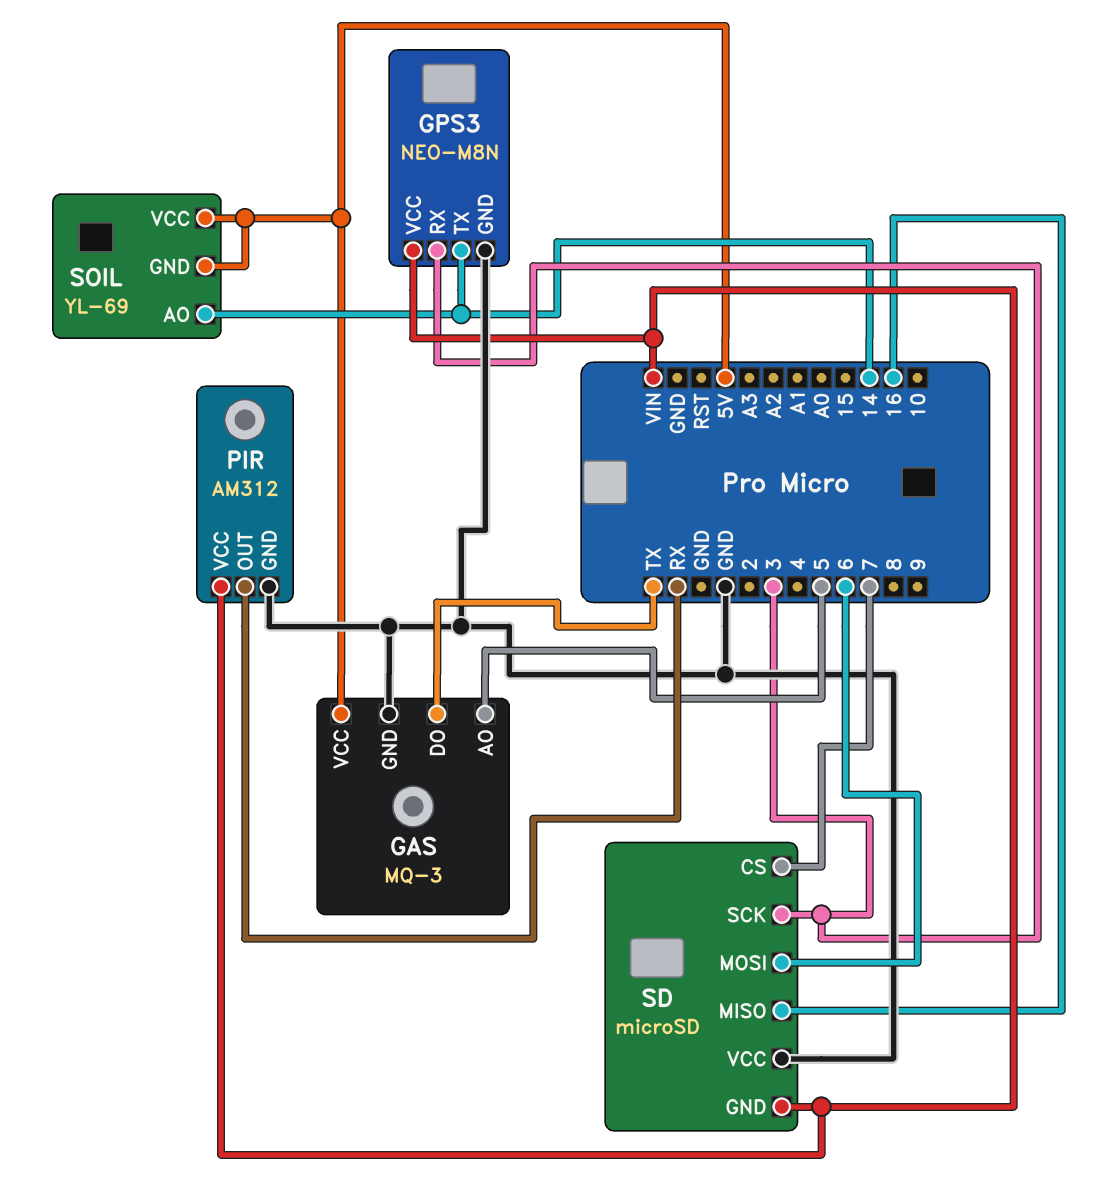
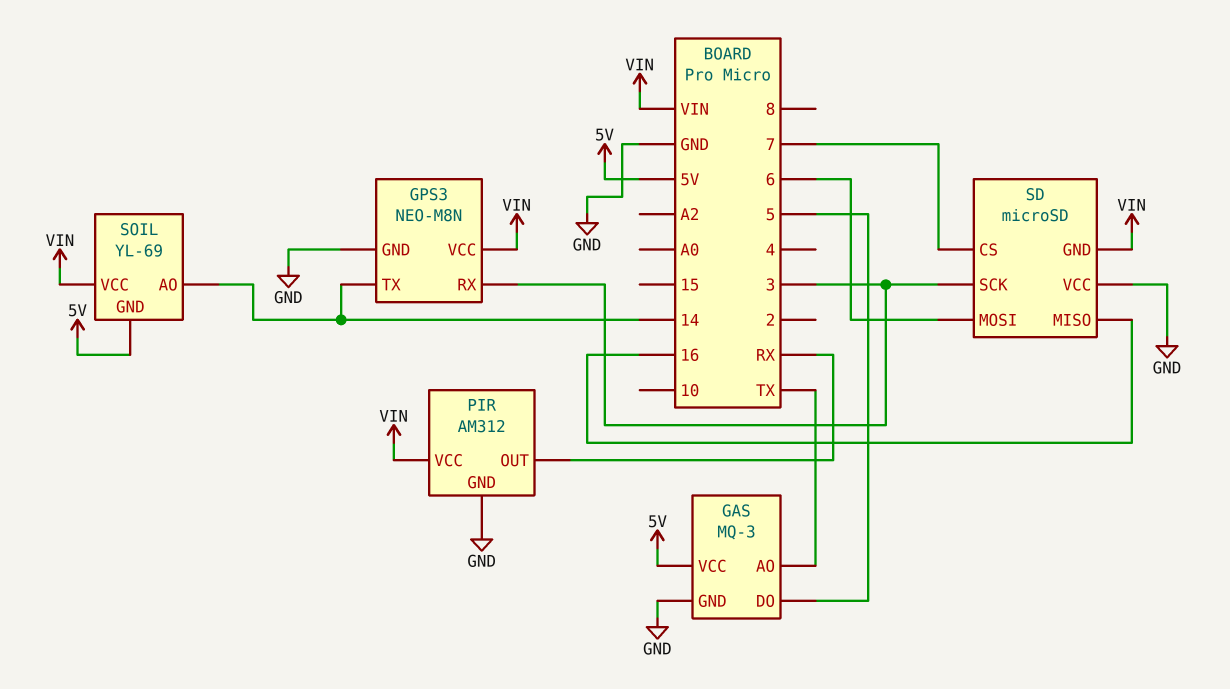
GAS pin AO: 5 -> TX
GAS pin DO: TX -> 5
SOIL pin VCC: 5V -> VIN

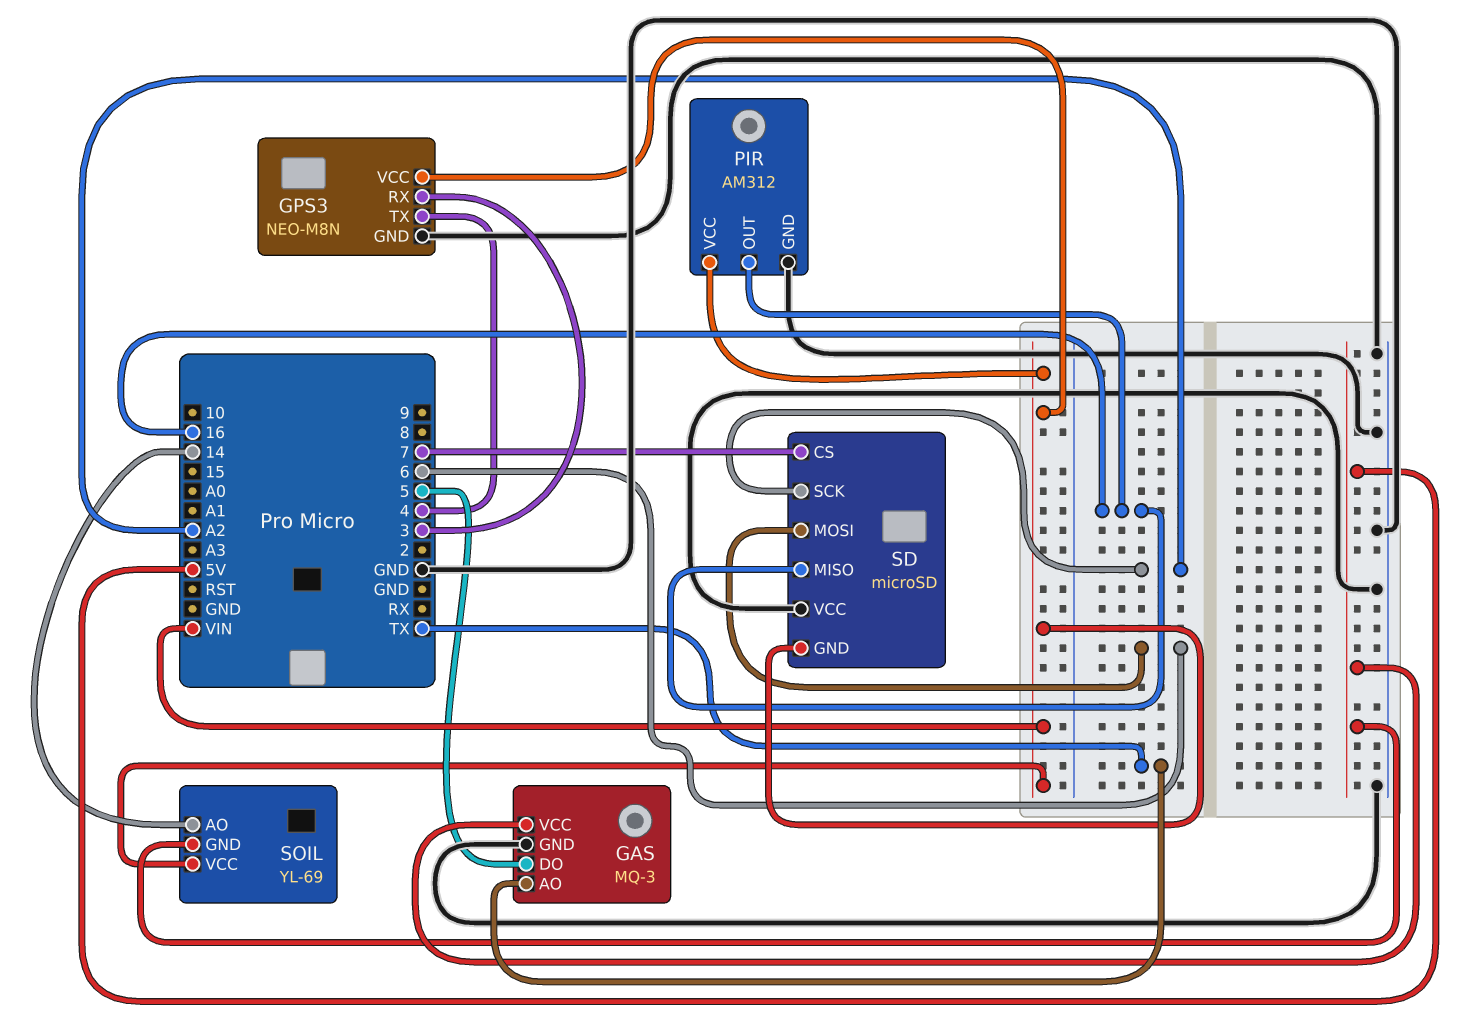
GPS3 pin TX: 14 -> 4
PIR pin OUT: RX -> 16
SD pin SCK: 3 -> A2

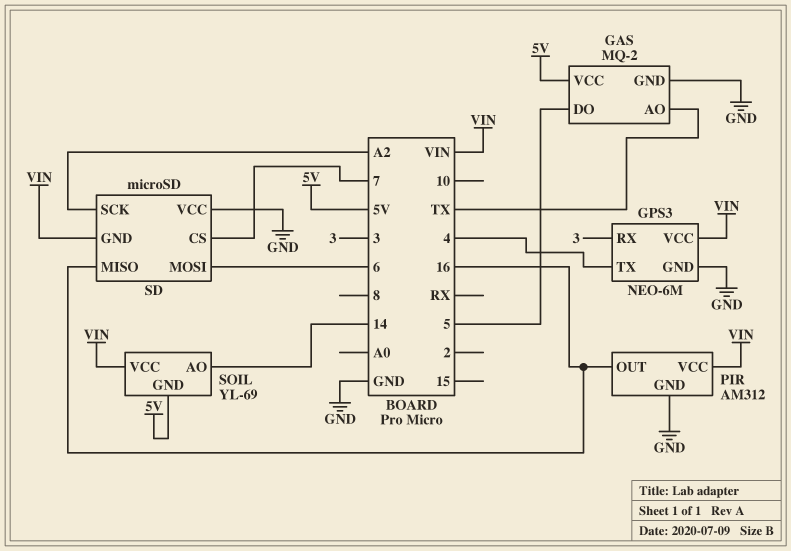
GAS: MQ-3 -> MQ-2
GPS3: NEO-M8N -> NEO-6M

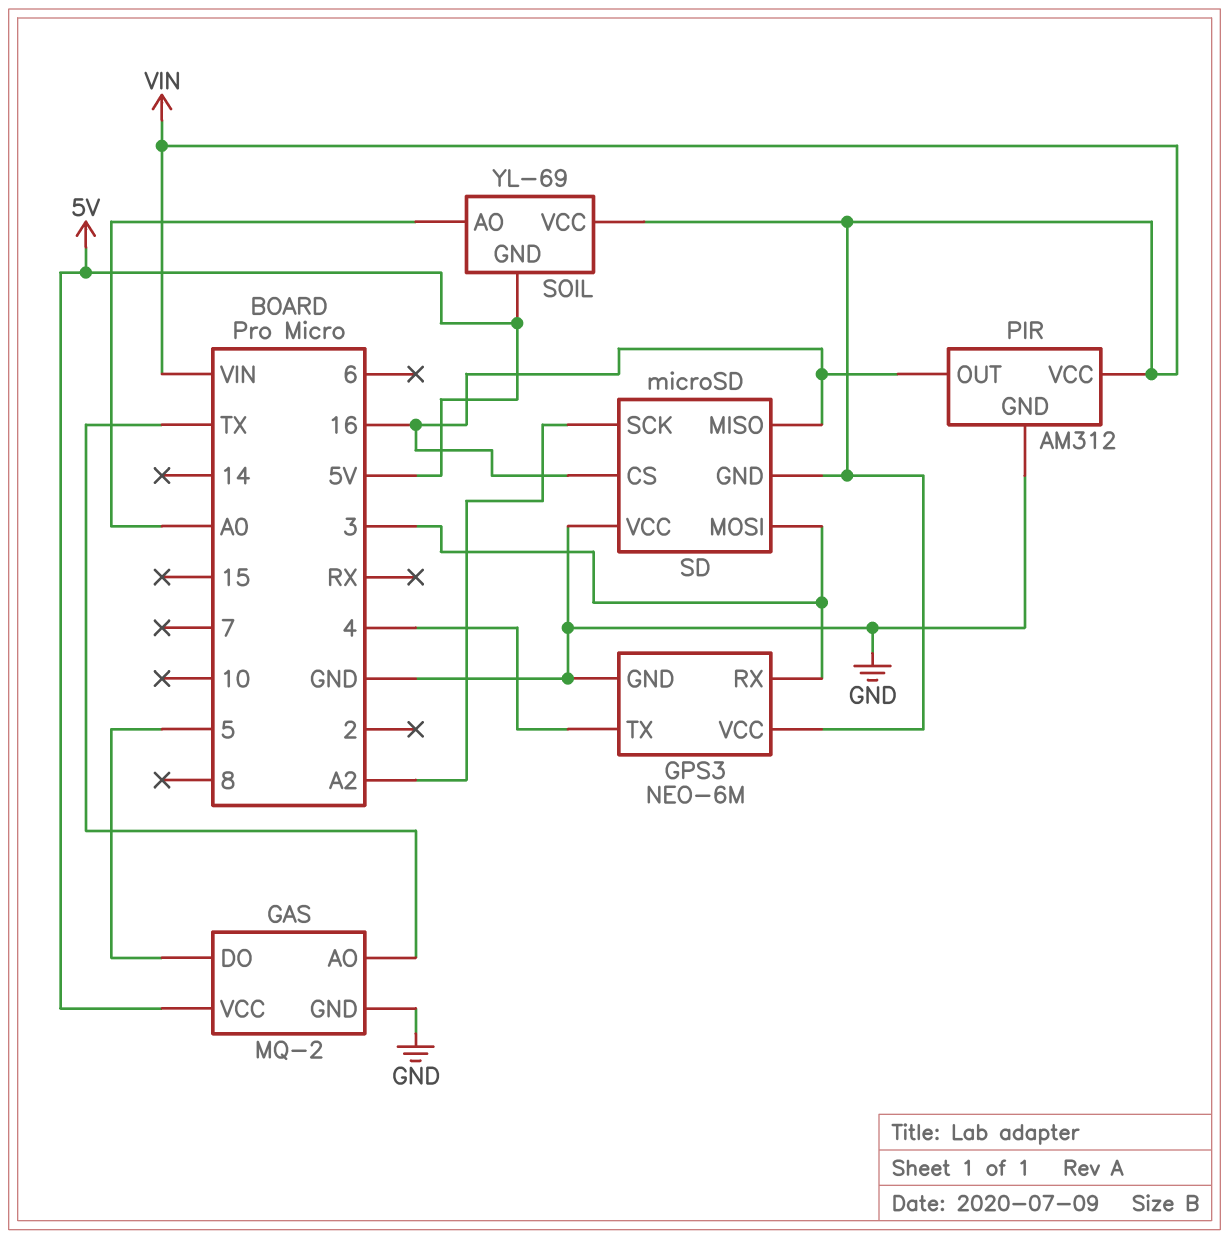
SD pin CS: 7 -> 16
SD pin MOSI: 6 -> 3
SOIL pin AO: 14 -> A0

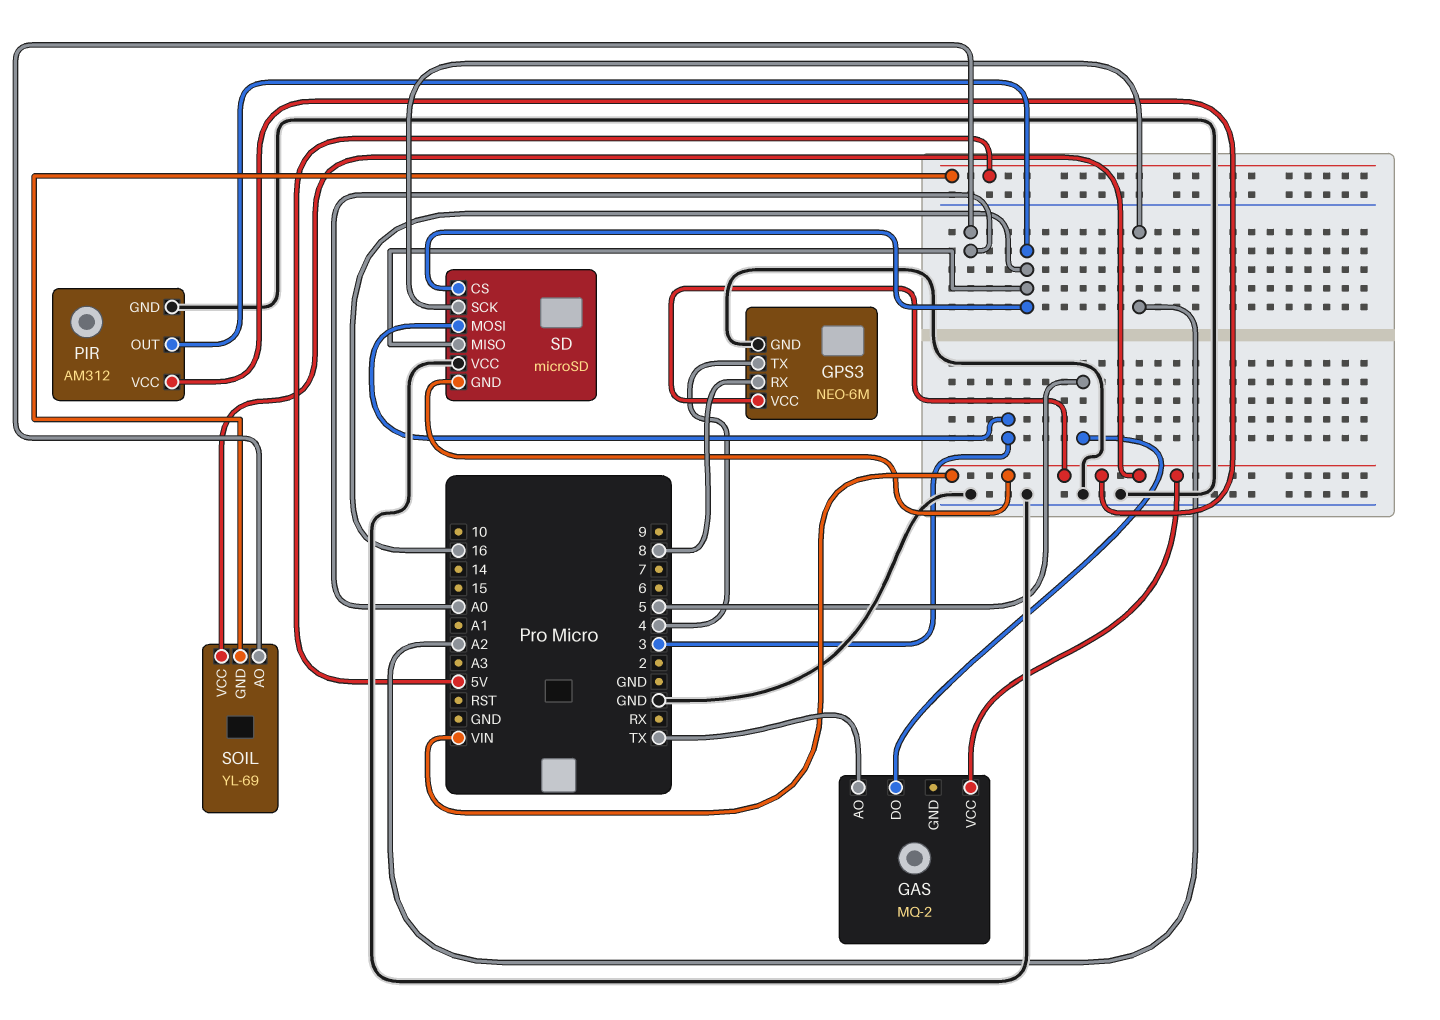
GAS pin GND: GND -> none
GAS pin VCC: 5V -> VIN
GPS3 pin RX: 3 -> 8

